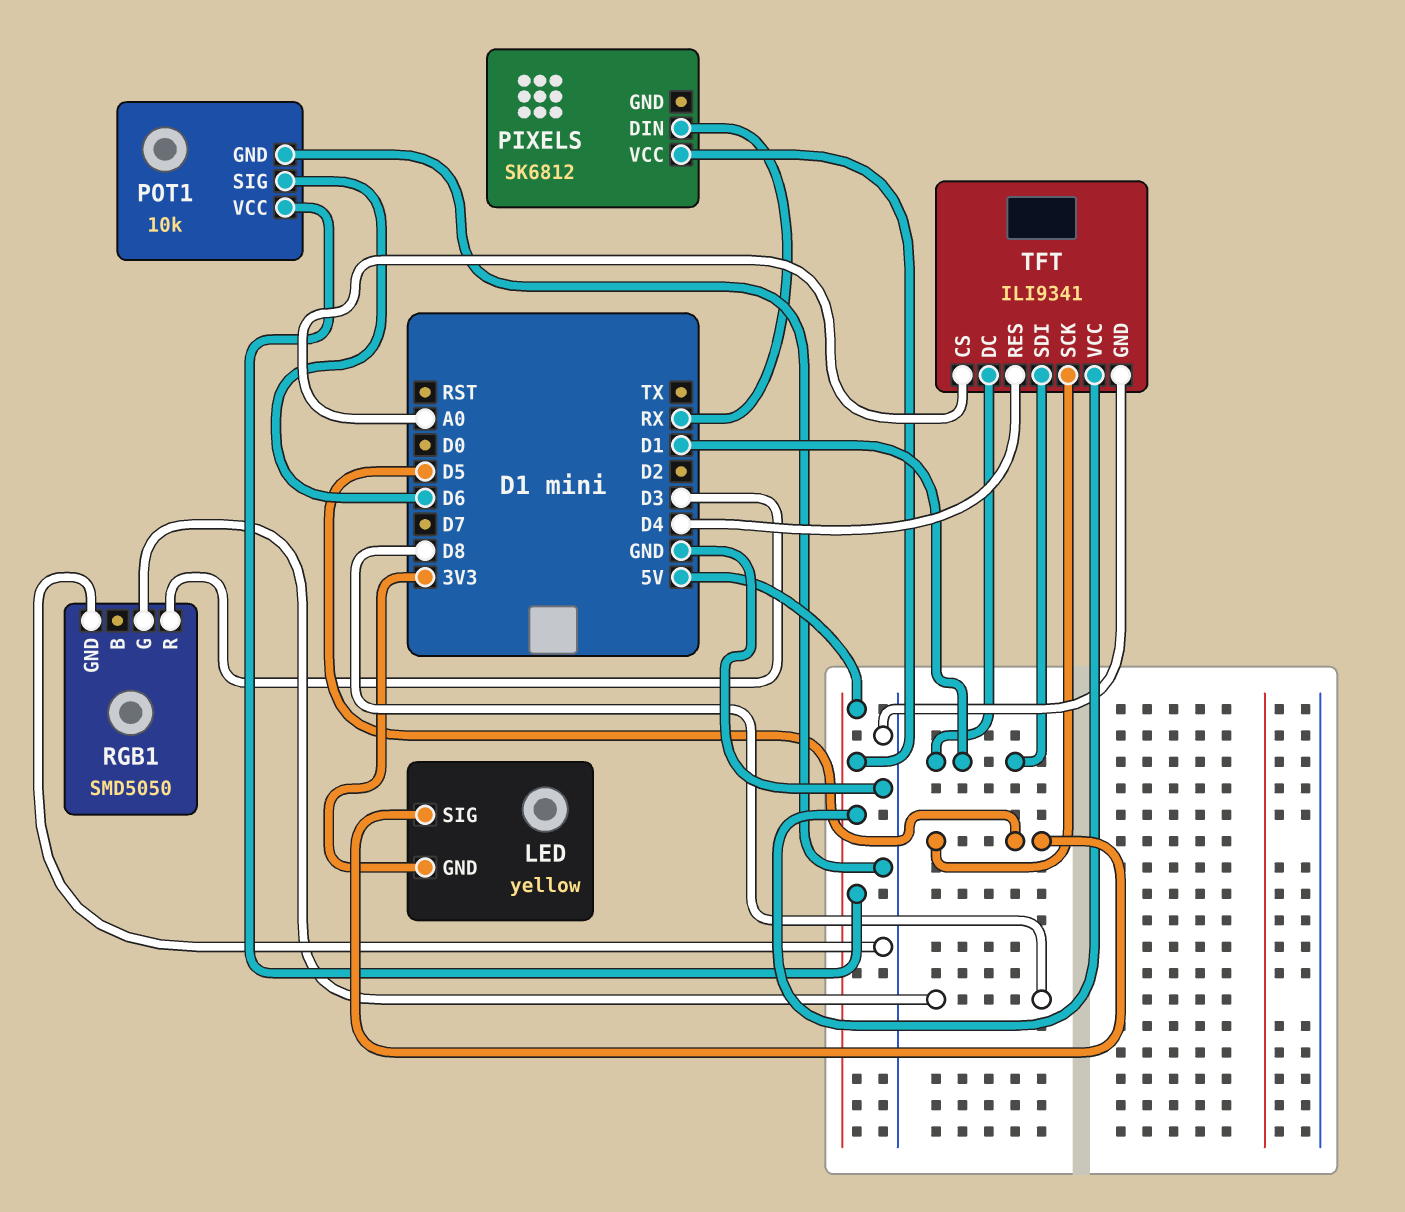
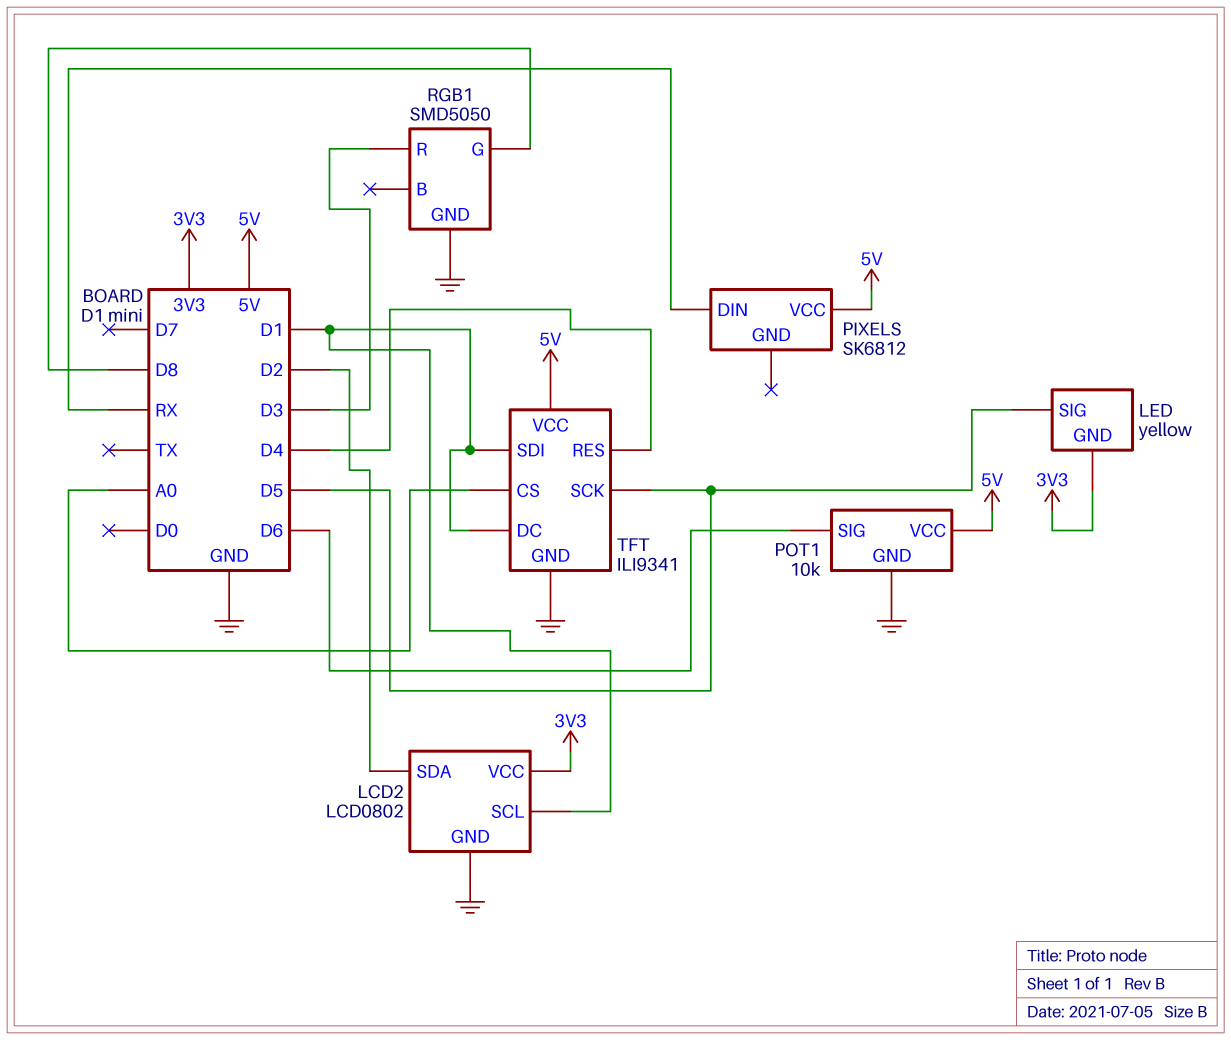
LCD2: none -> LCD0802
LCD2 pin GND: none -> GND
LCD2 pin SCL: none -> D1
LCD2 pin SDA: none -> D2
LCD2 pin VCC: none -> 3V3

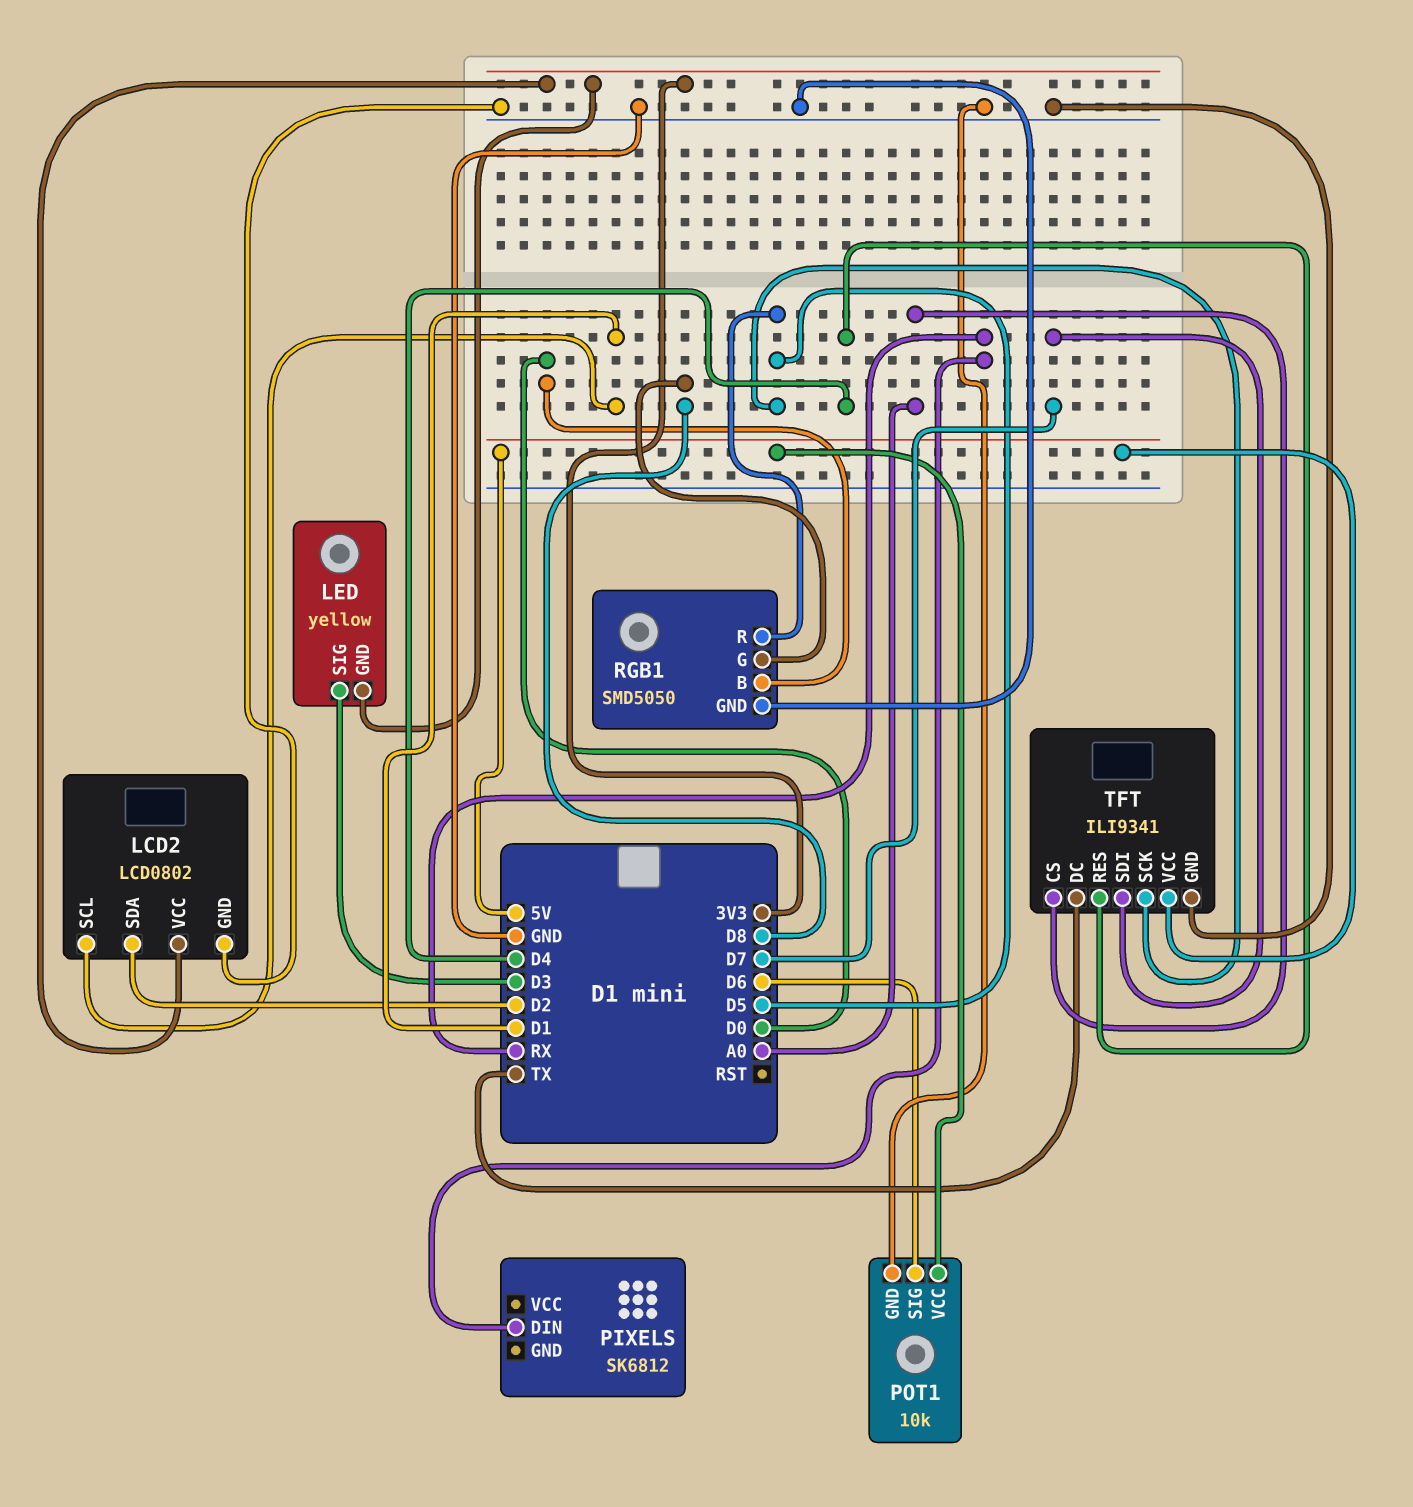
LED pin SIG: D5 -> D3
PIXELS pin VCC: 5V -> none
RGB1 pin B: none -> D0
RGB1 pin R: D3 -> D5
TFT pin DC: D1 -> TX
TFT pin SDI: D1 -> D7

